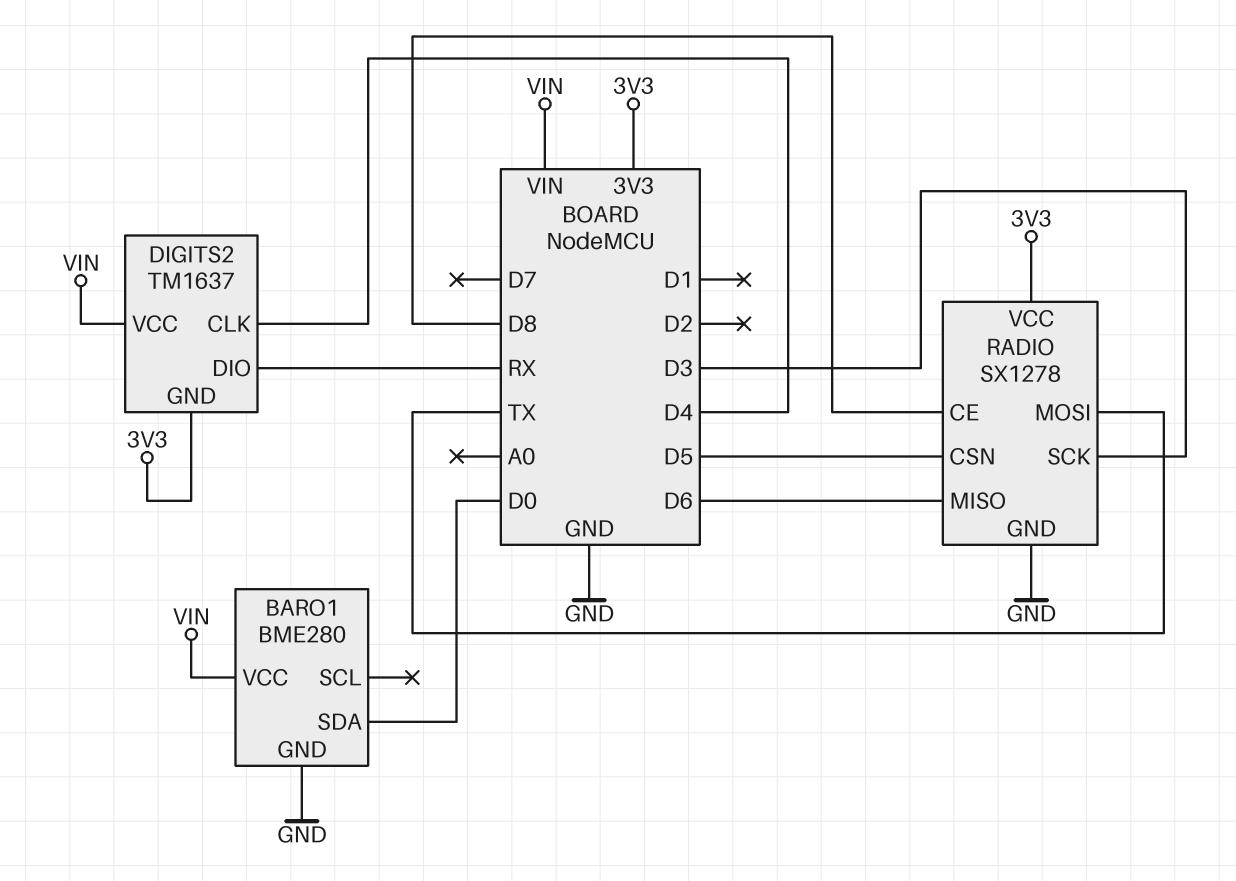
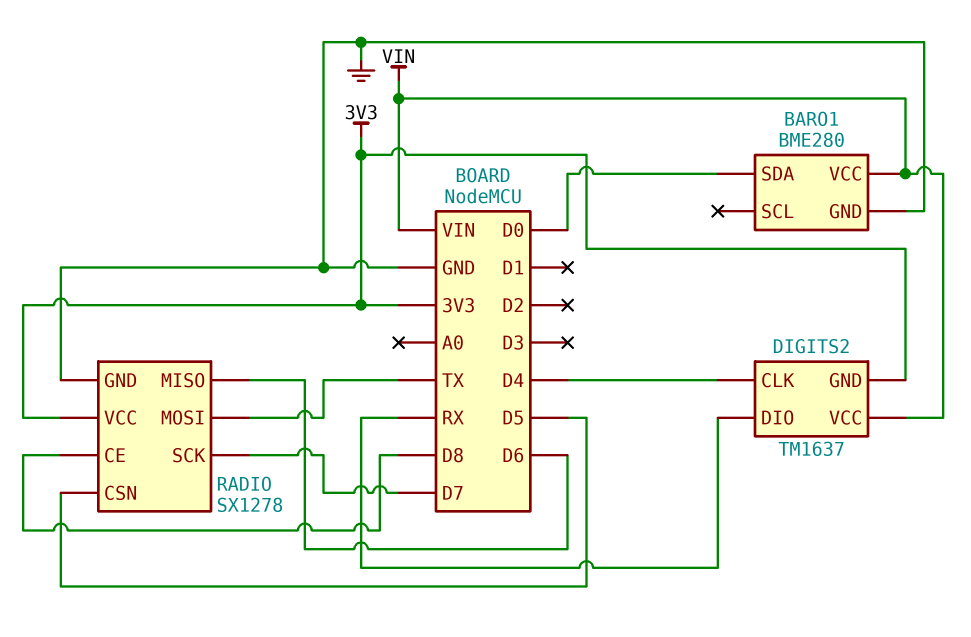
RADIO pin SCK: D3 -> D7

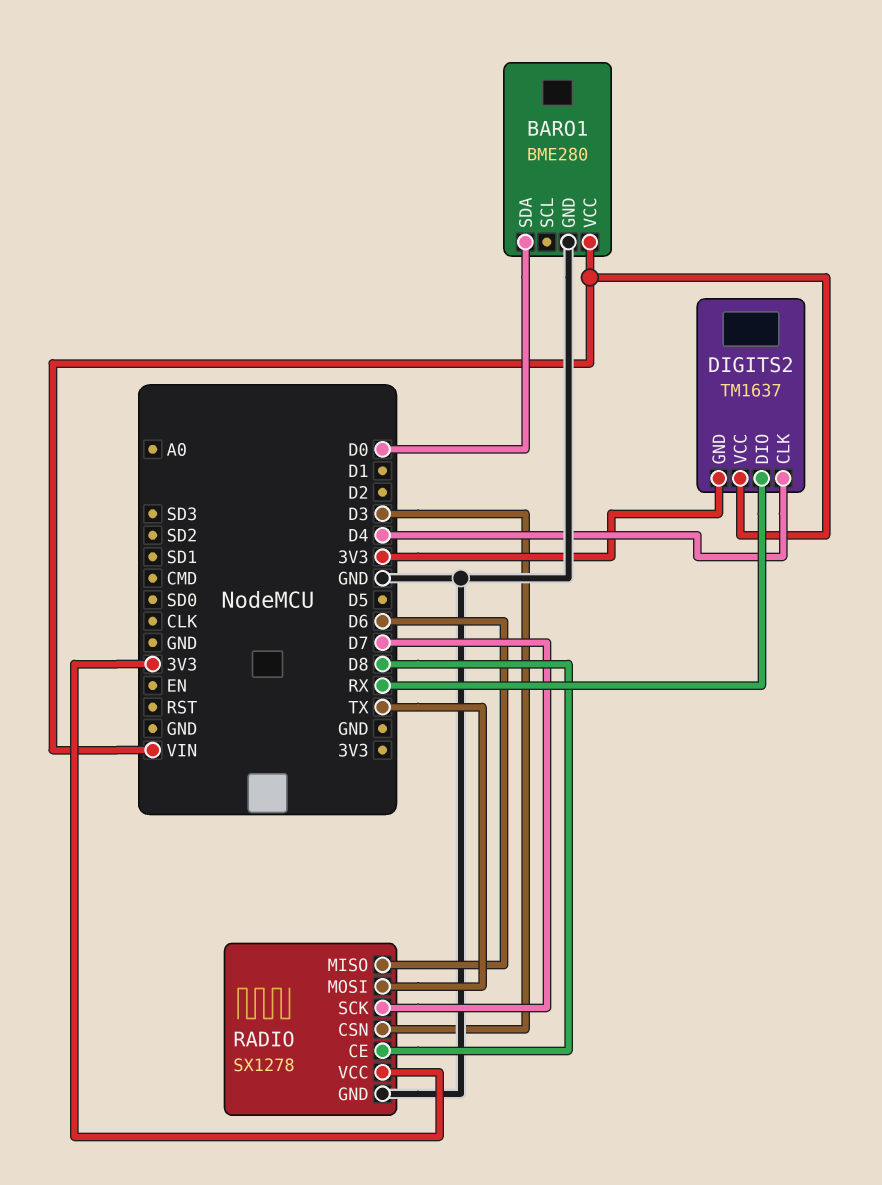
RADIO pin CSN: D5 -> D3

